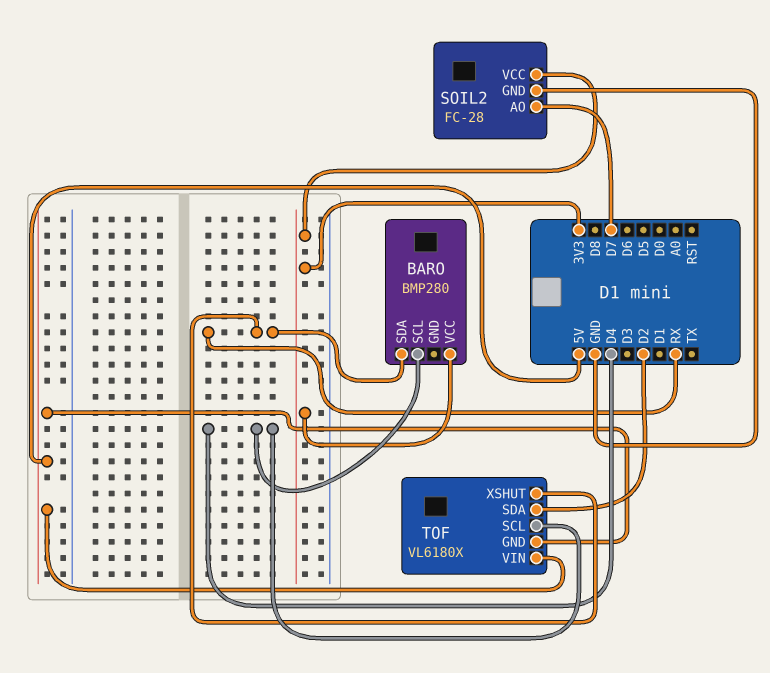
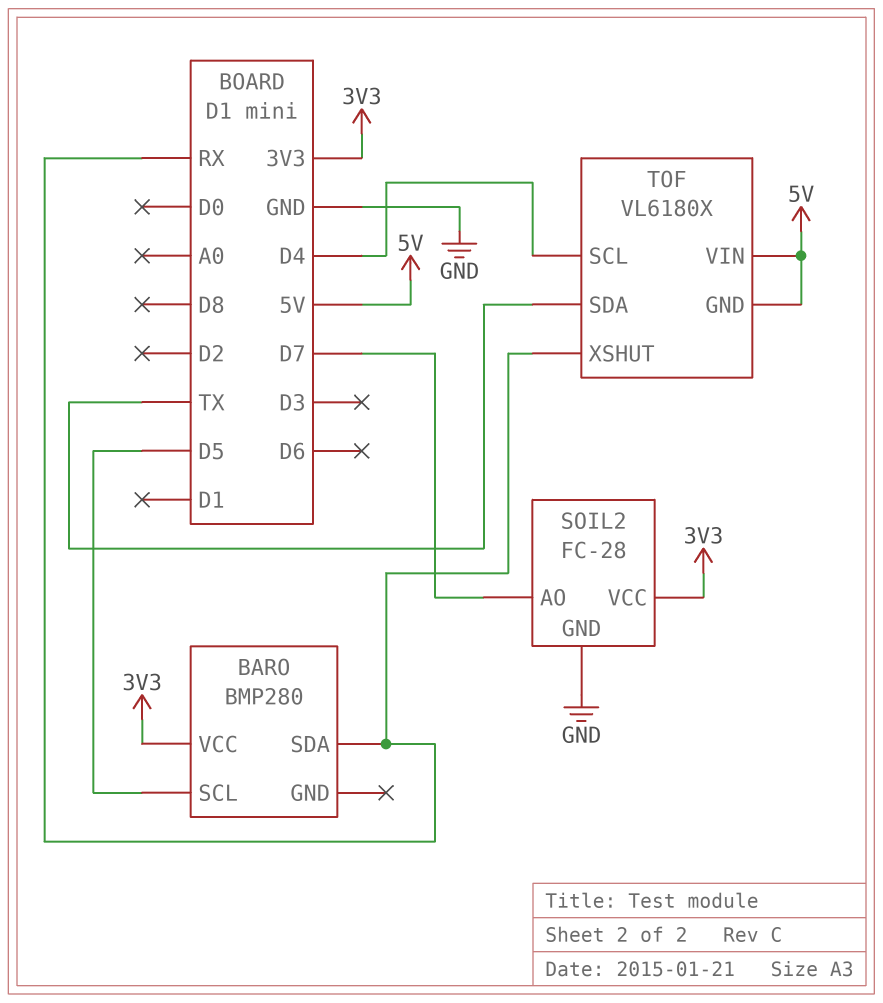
BARO pin SCL: D4 -> D5
TOF pin SDA: D2 -> TX

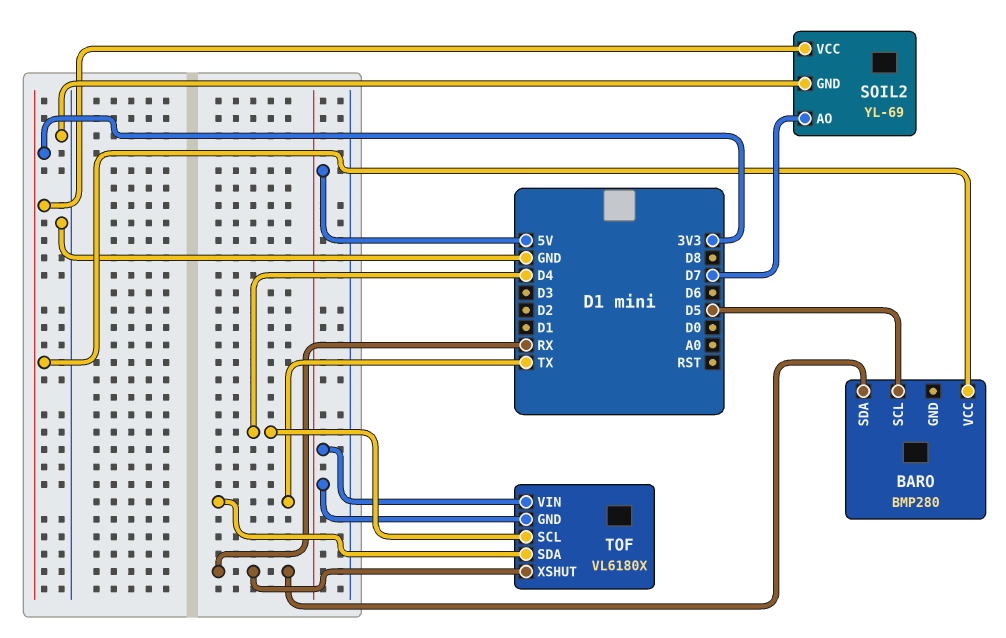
SOIL2: FC-28 -> YL-69

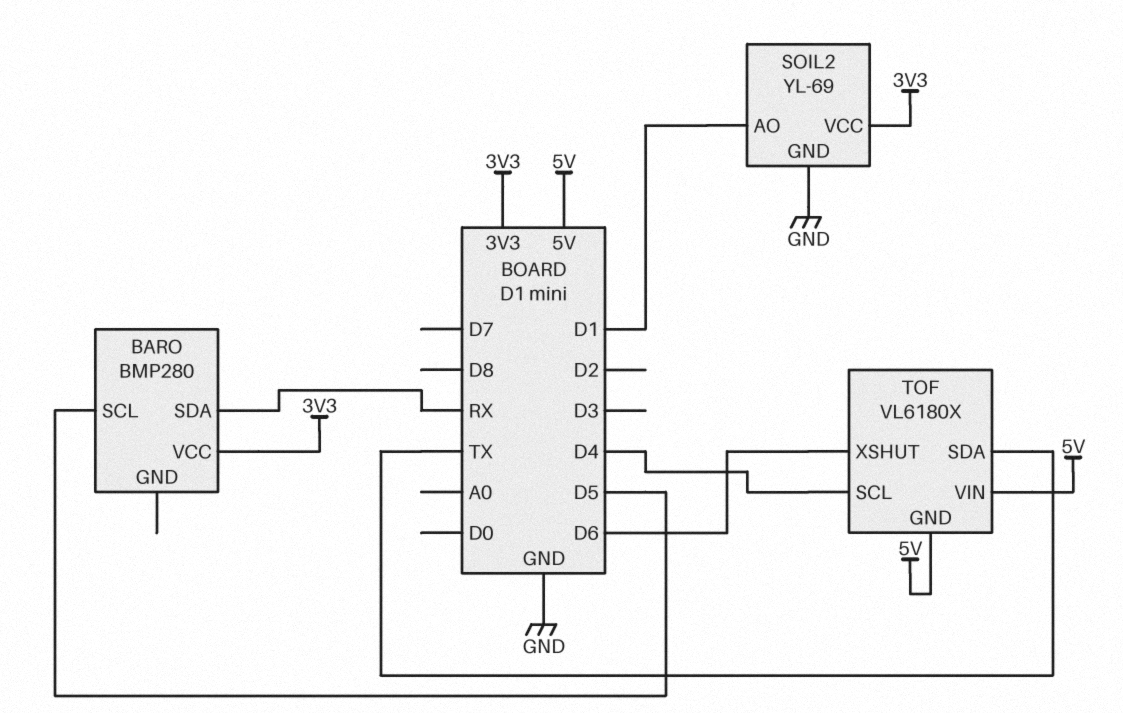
SOIL2 pin AO: D7 -> D1
TOF pin XSHUT: RX -> D6

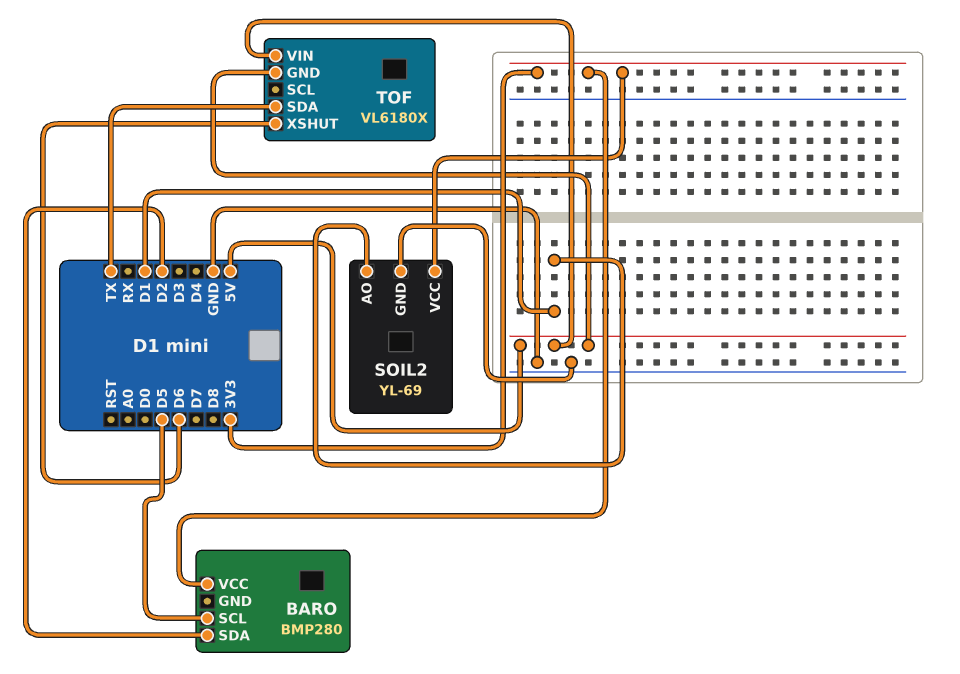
BARO pin SDA: RX -> D2
TOF pin SCL: D4 -> none

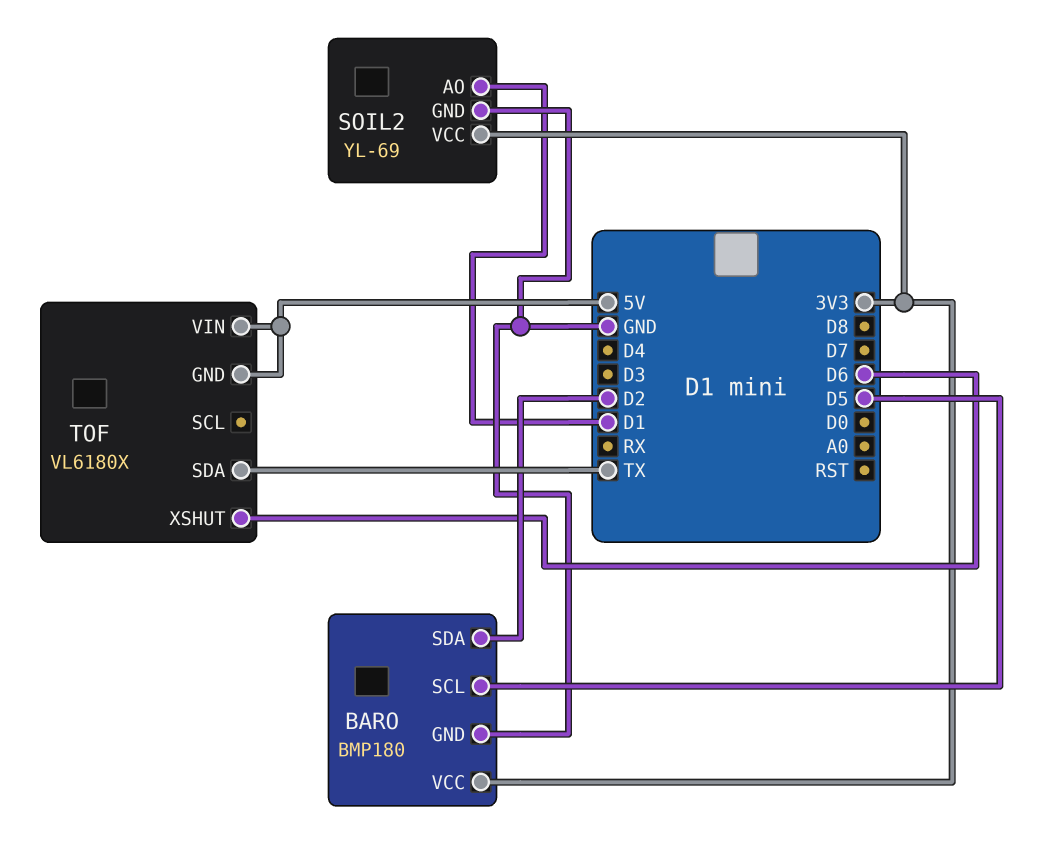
BARO: BMP280 -> BMP180
BARO pin GND: none -> GND

